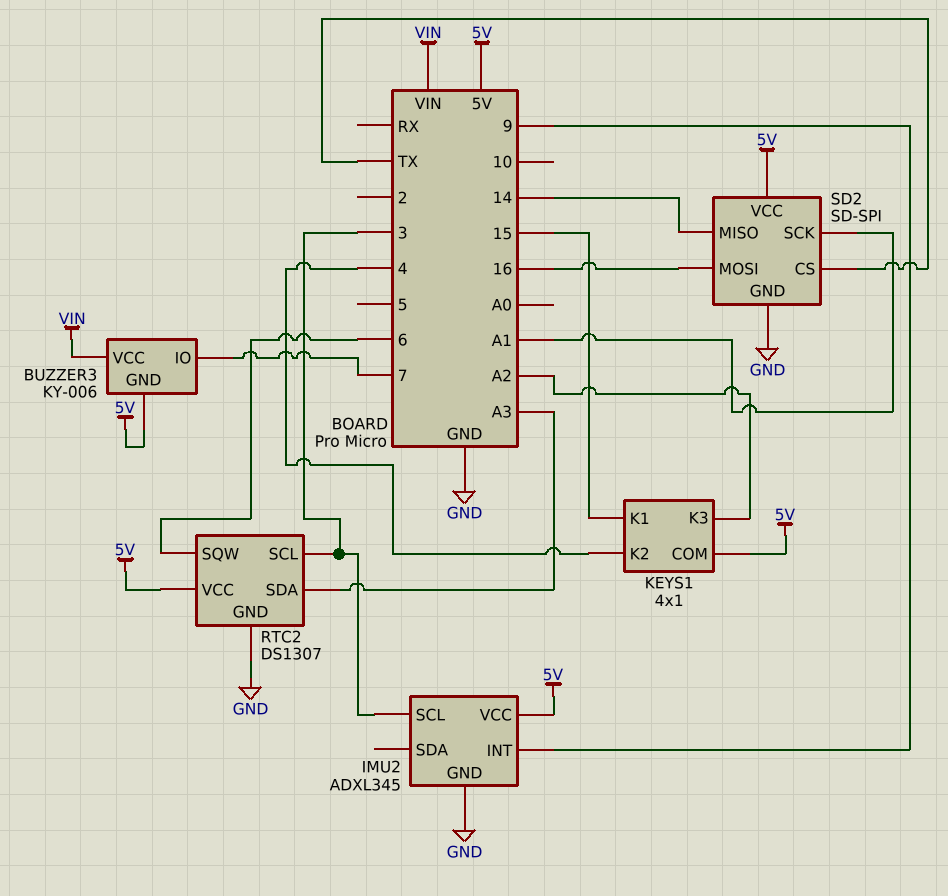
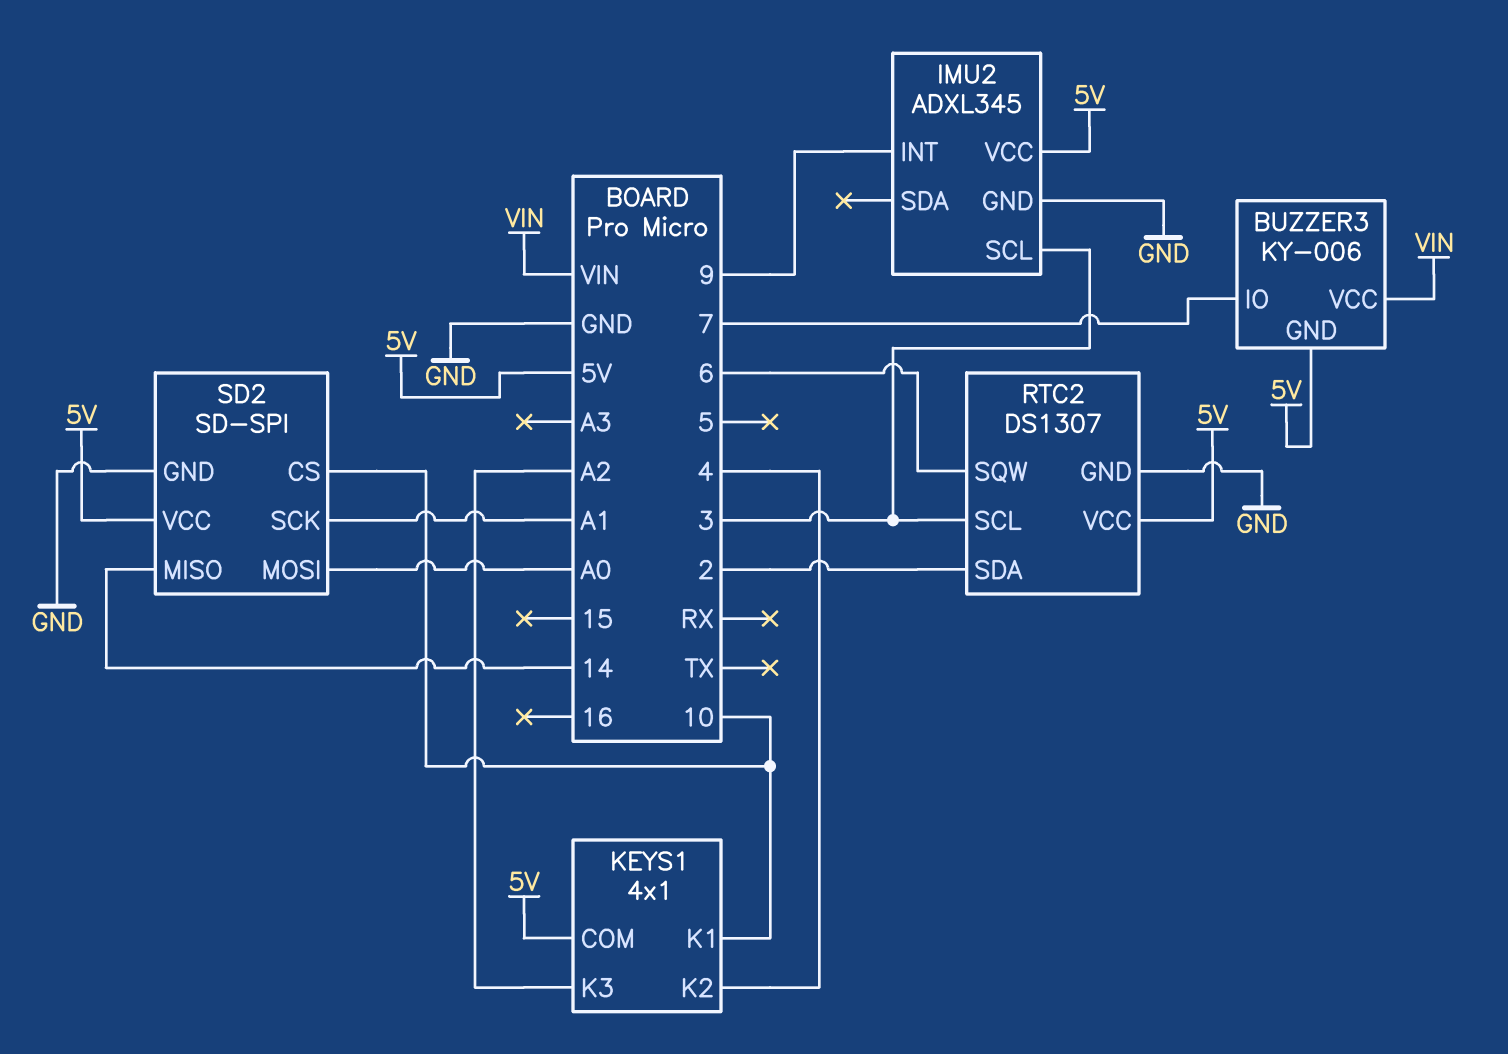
KEYS1 pin K1: 15 -> 10
RTC2 pin SDA: A3 -> 2
SD2 pin CS: TX -> 10
SD2 pin MOSI: 16 -> A0

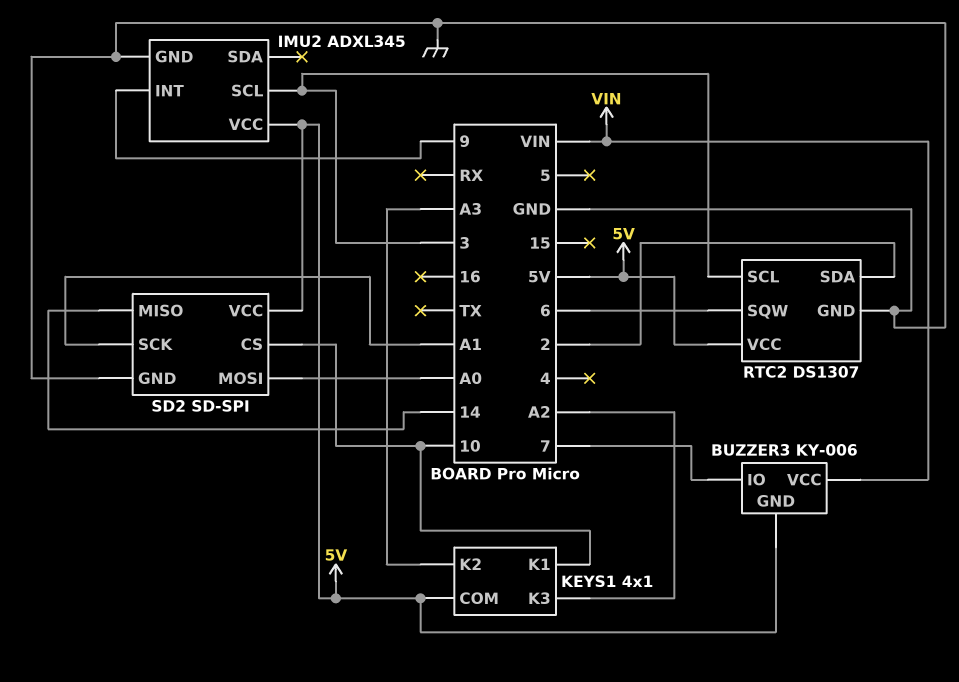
KEYS1 pin K2: 4 -> A3

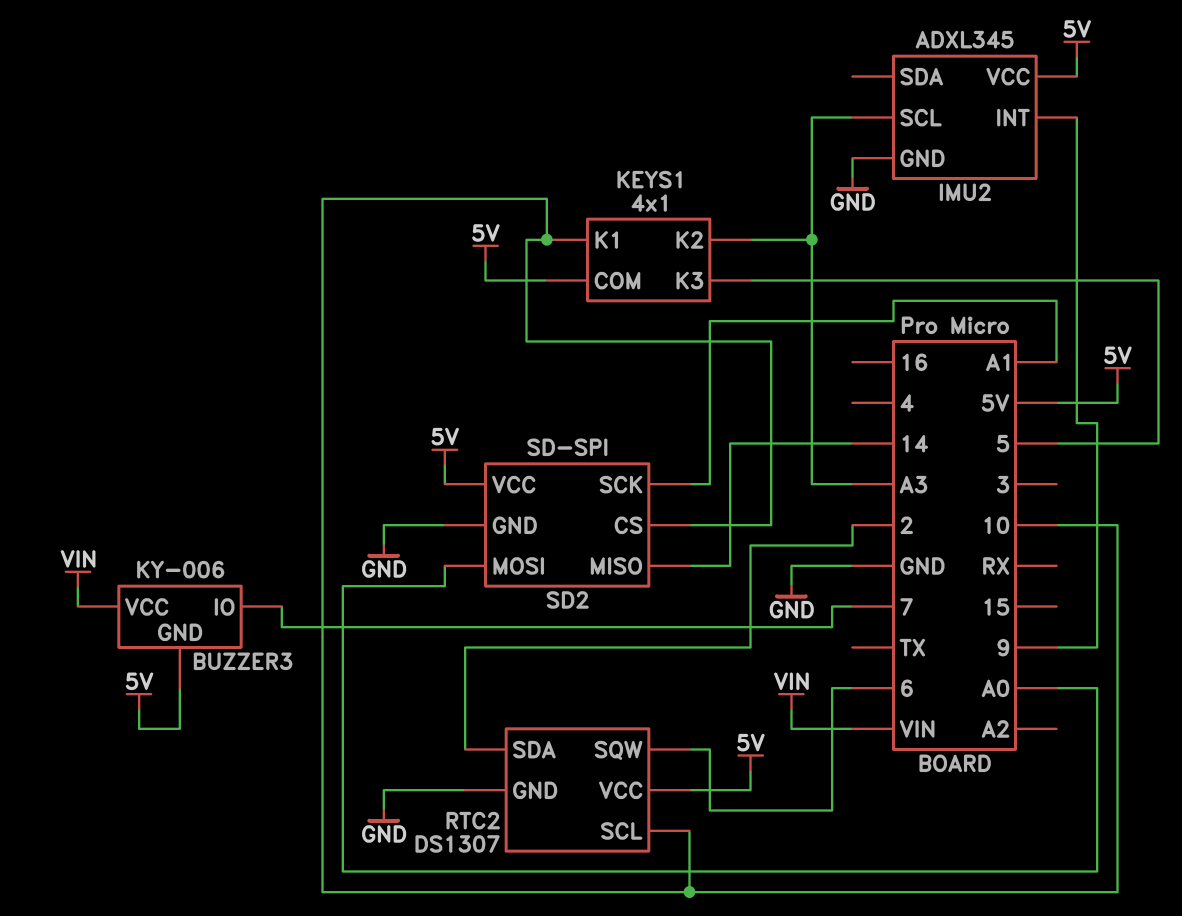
IMU2 pin SCL: 3 -> A3
KEYS1 pin K3: A2 -> 5
RTC2 pin SCL: 3 -> 10

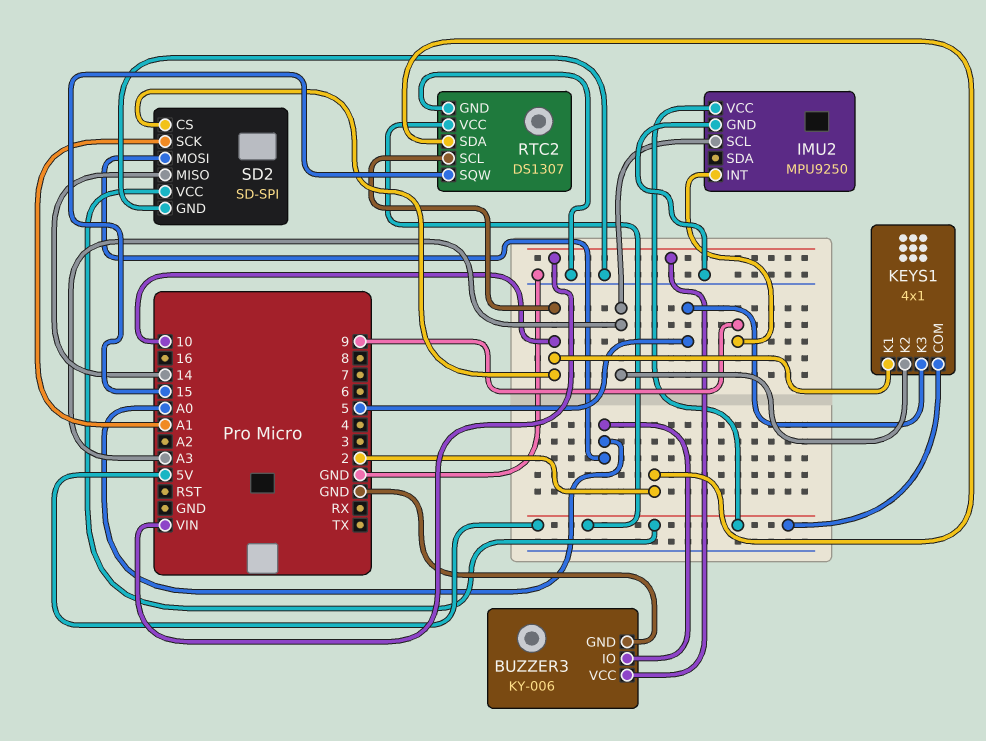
BUZZER3 pin GND: 5V -> GND
BUZZER3 pin IO: 7 -> A0
IMU2: ADXL345 -> MPU9250
RTC2 pin SQW: 6 -> 15

